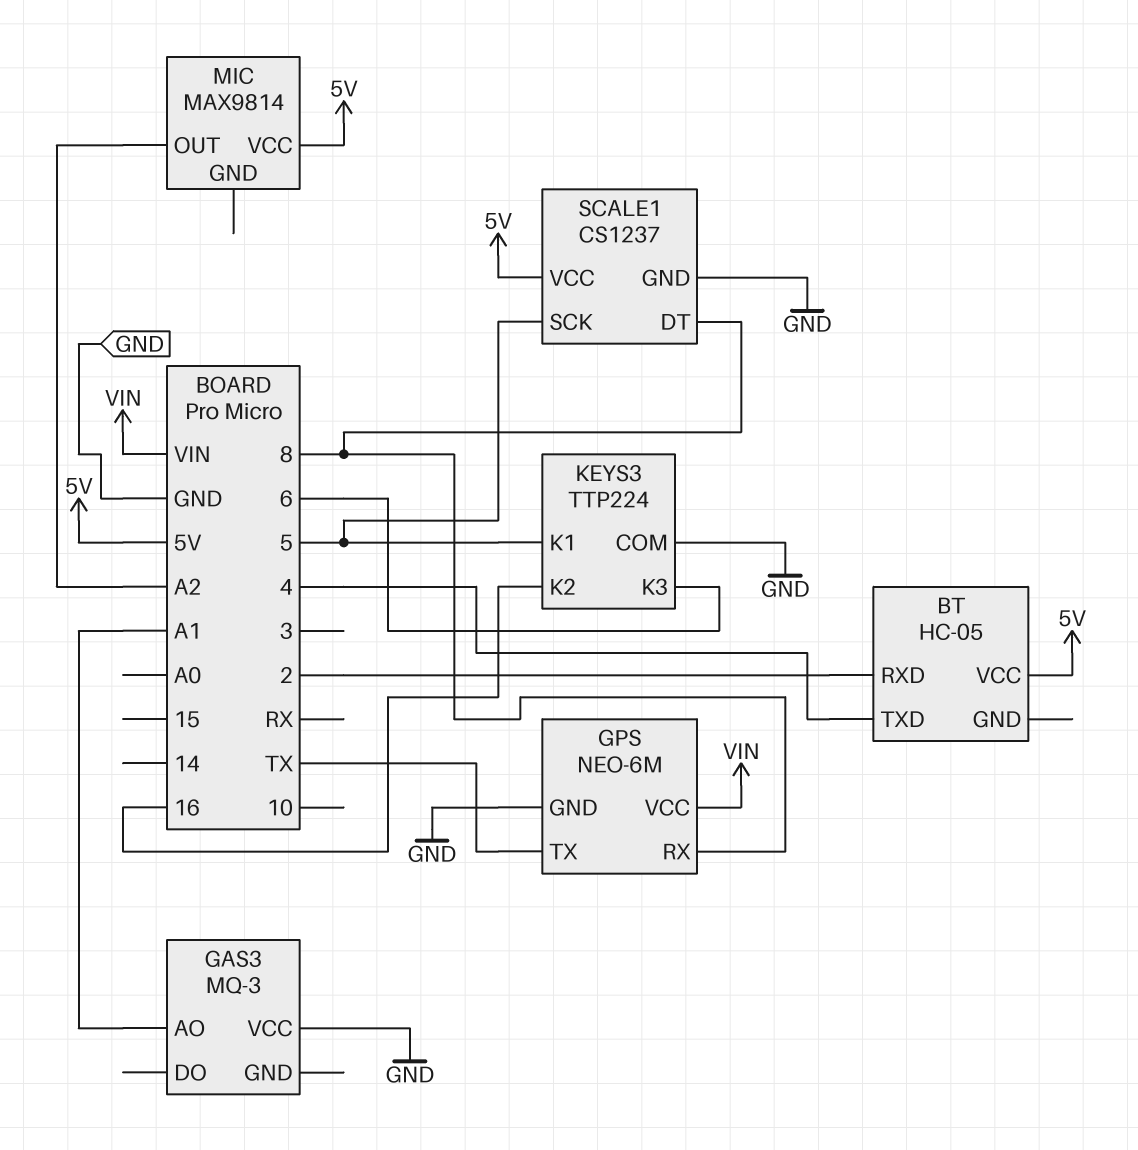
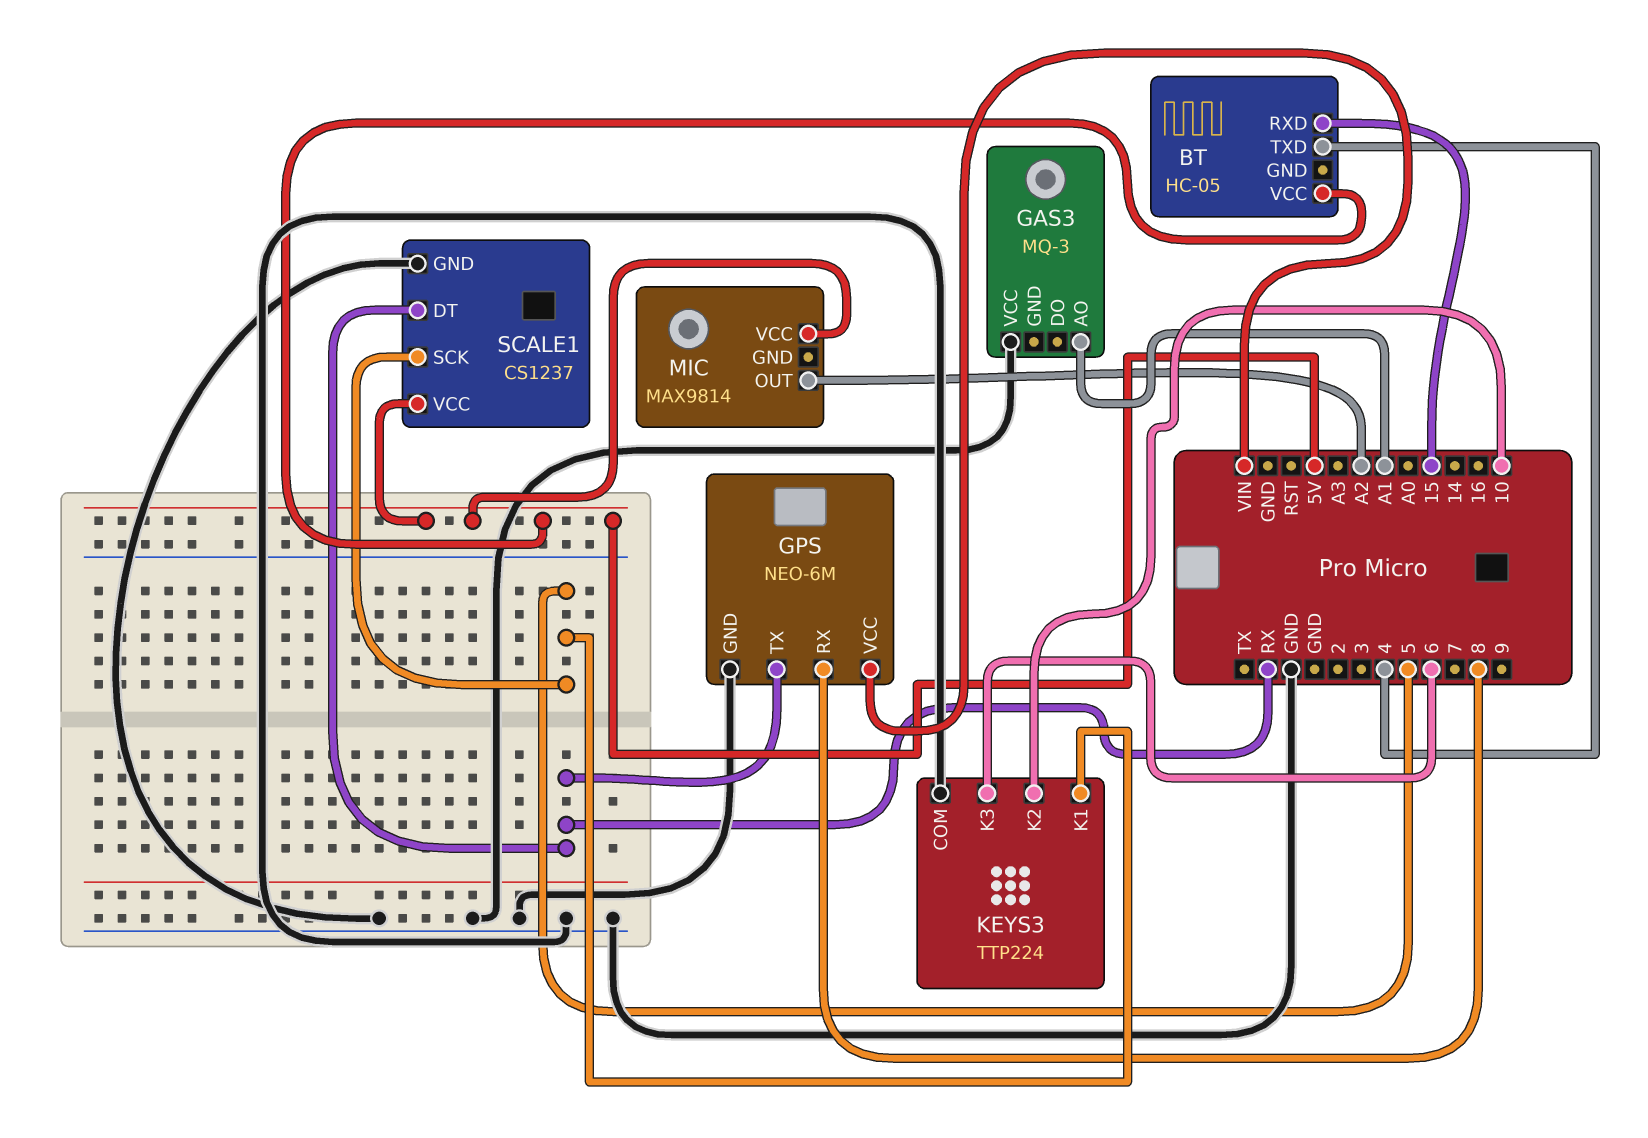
BT pin RXD: 2 -> 15
GPS pin TX: TX -> RX
KEYS3 pin K2: 16 -> 10
SCALE1 pin DT: 8 -> RX

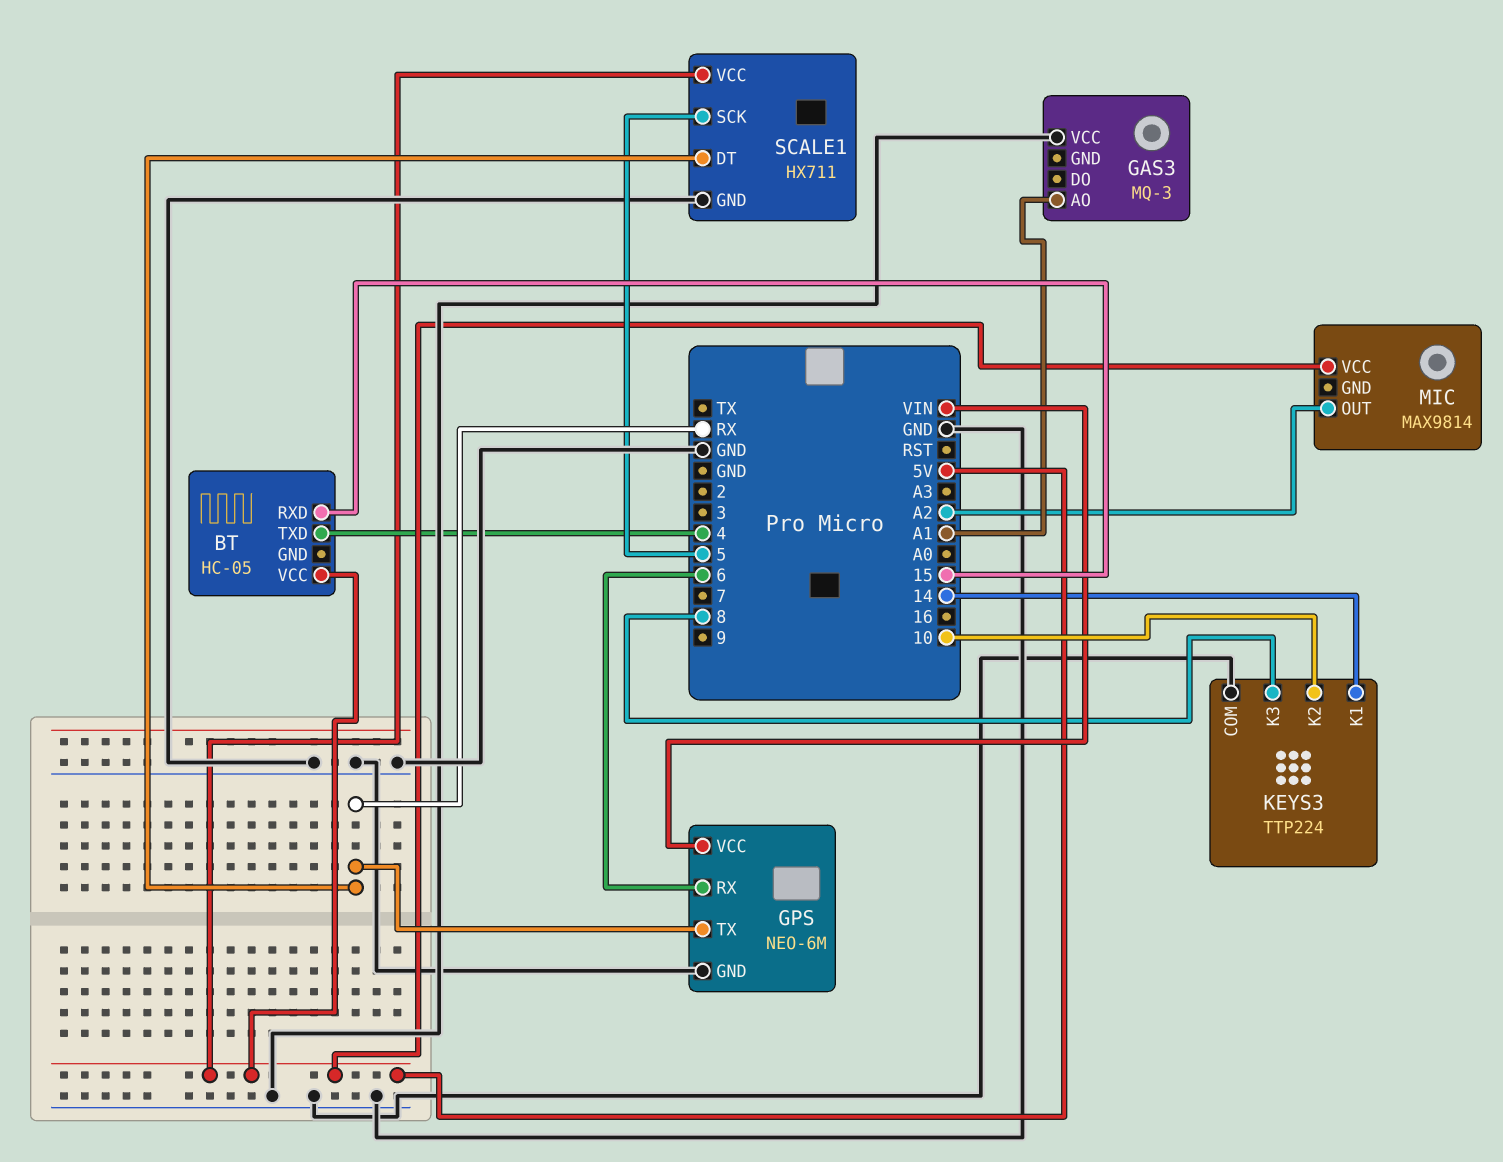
GPS pin RX: 8 -> 6
KEYS3 pin K1: 5 -> 14
KEYS3 pin K3: 6 -> 8
SCALE1: CS1237 -> HX711

